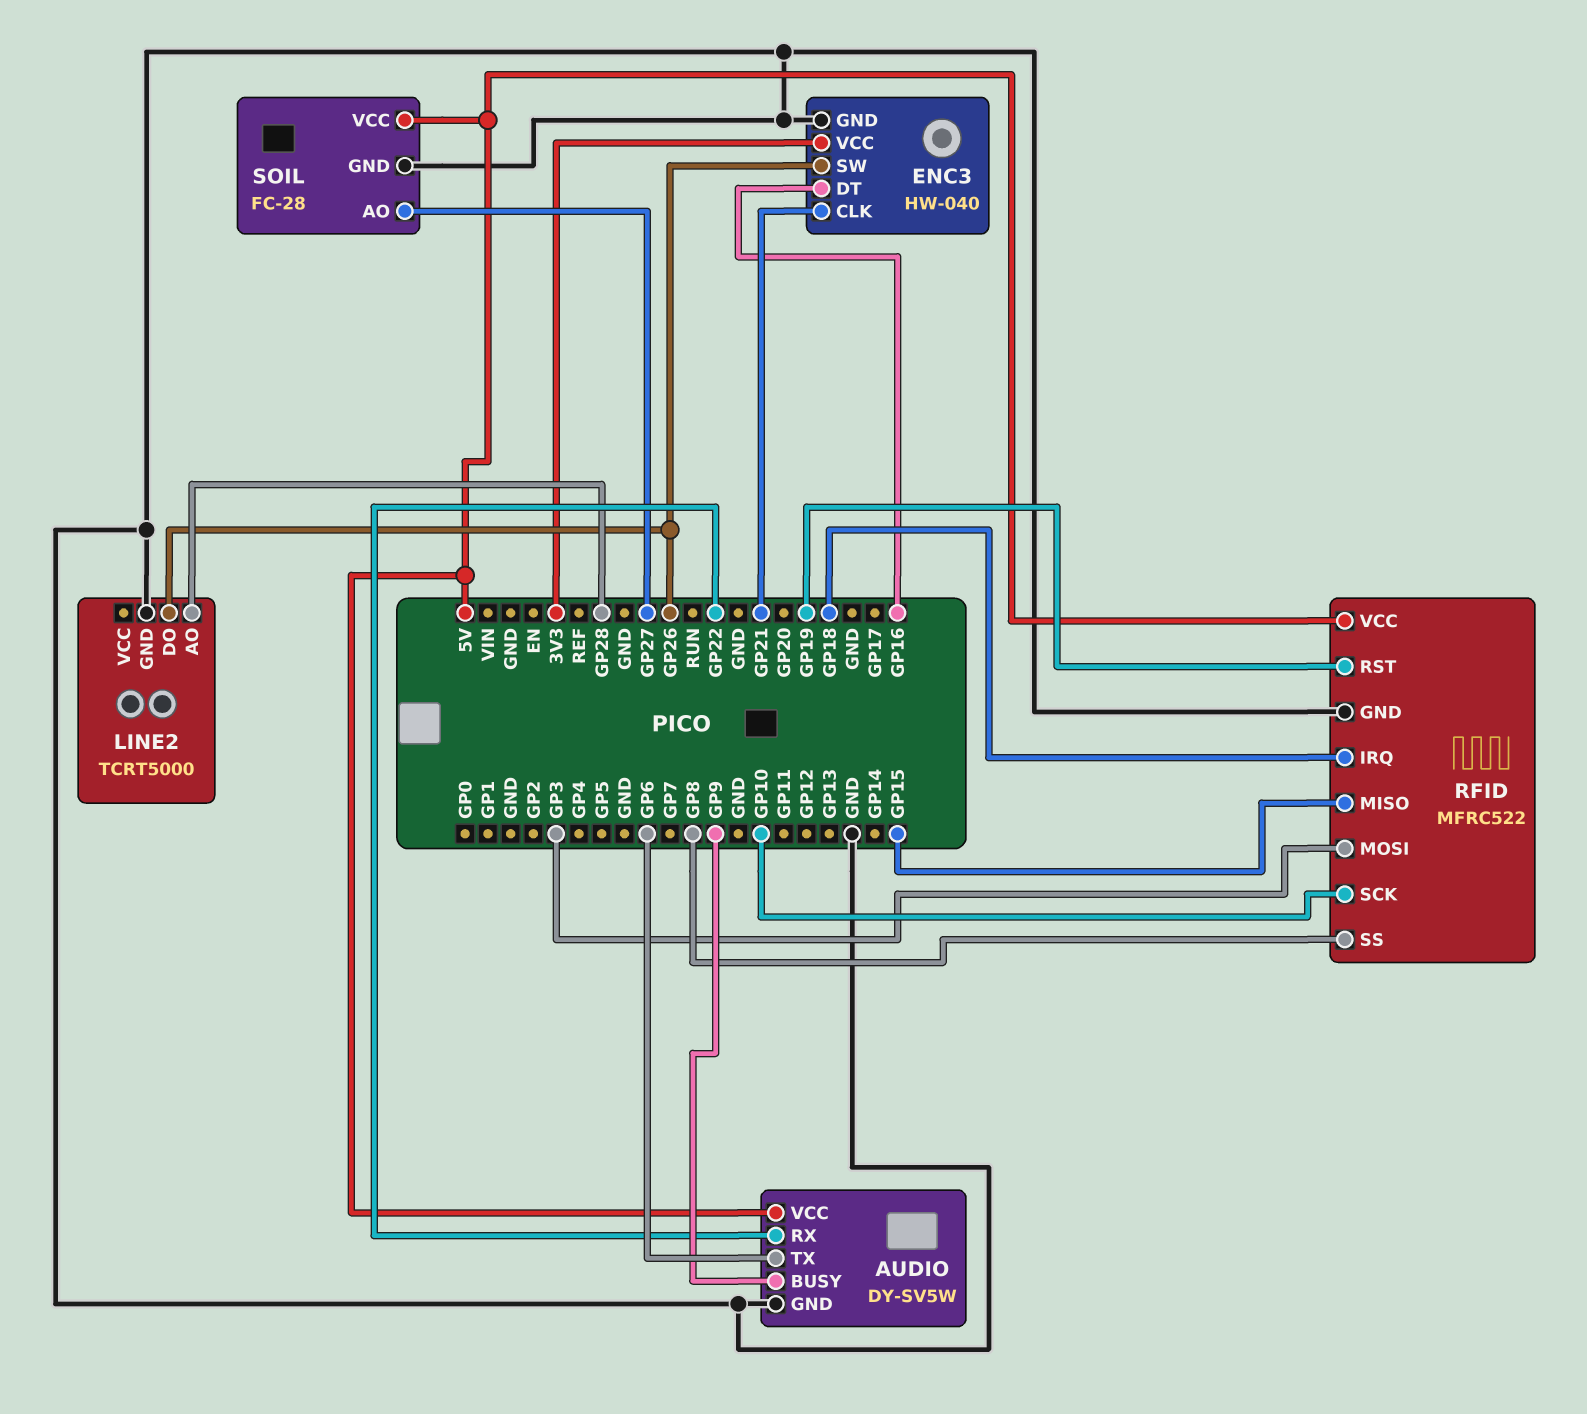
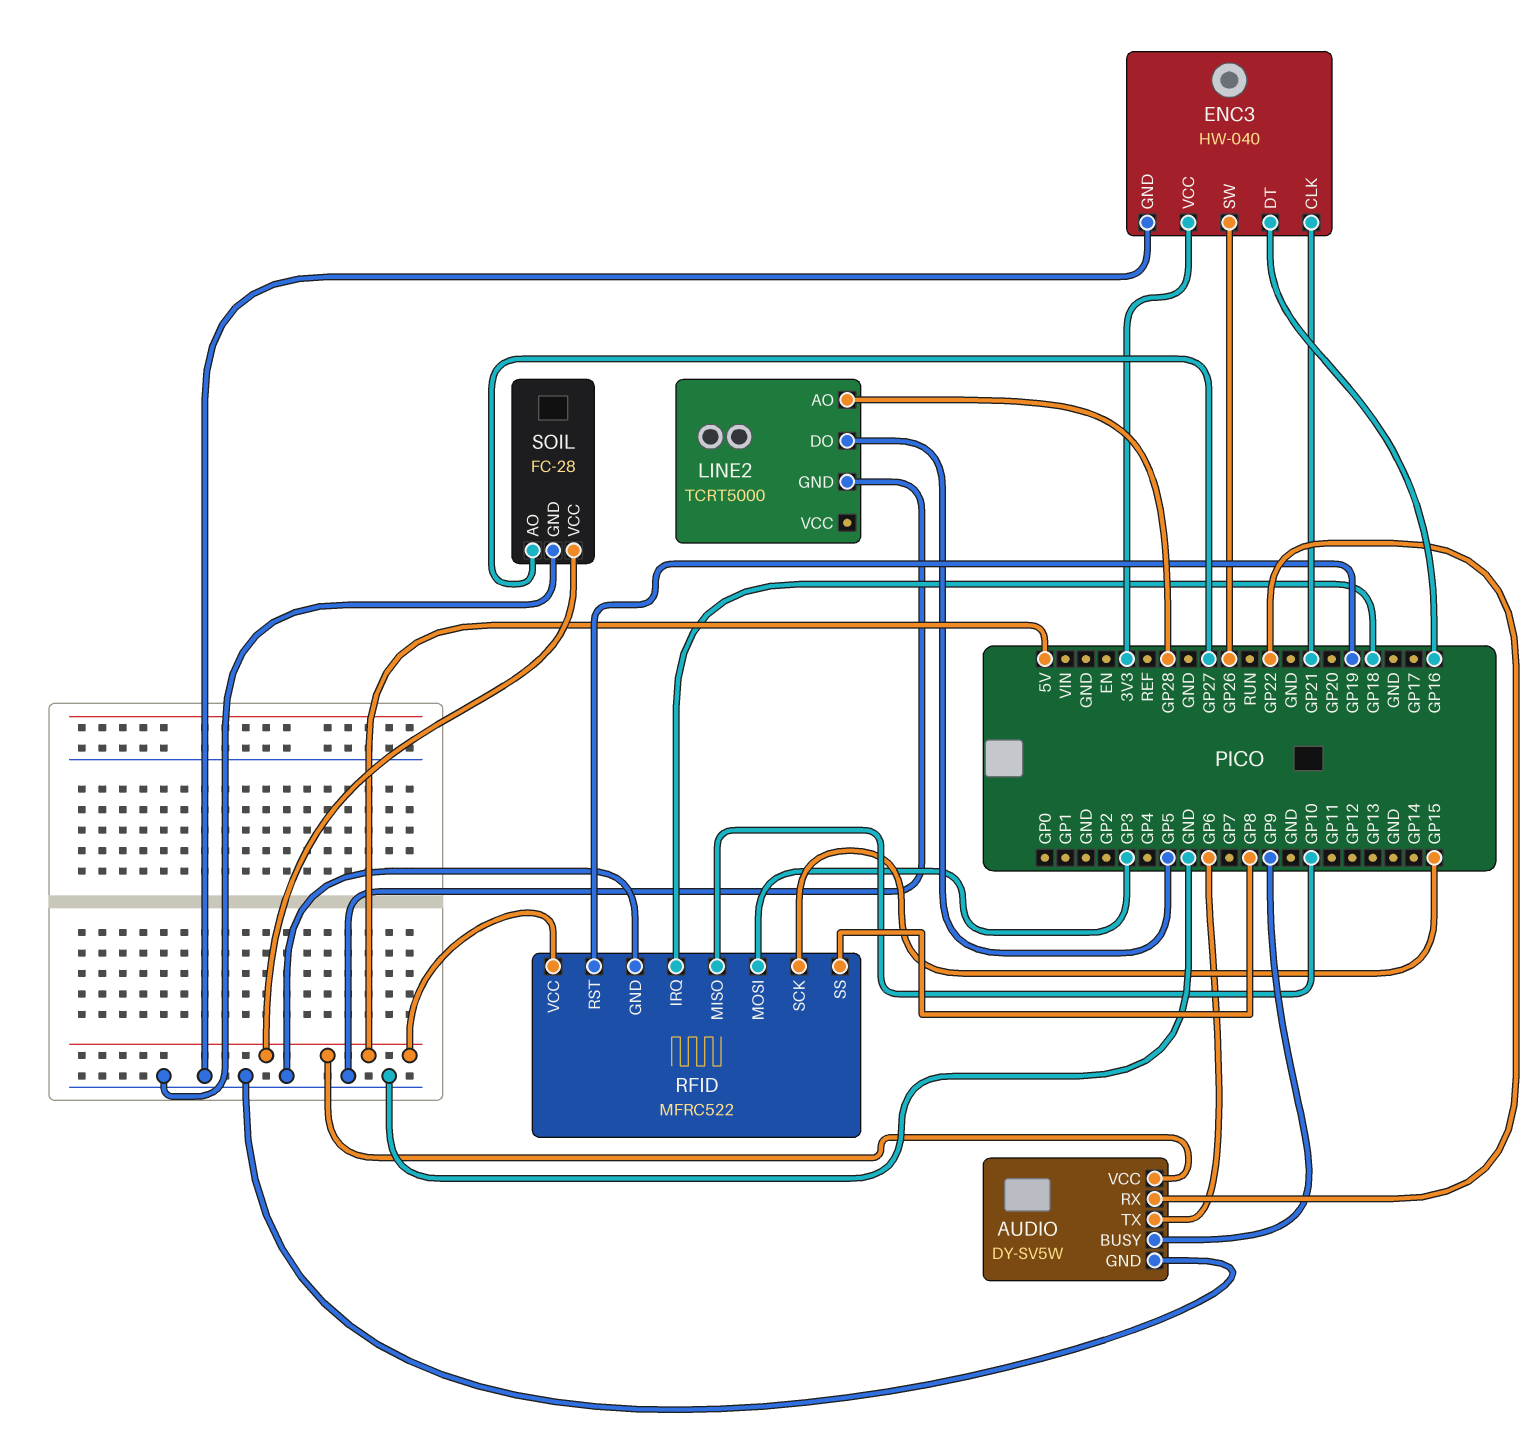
LINE2 pin DO: GP26 -> GP5
RFID pin MISO: GP15 -> GP10
RFID pin SCK: GP10 -> GP15

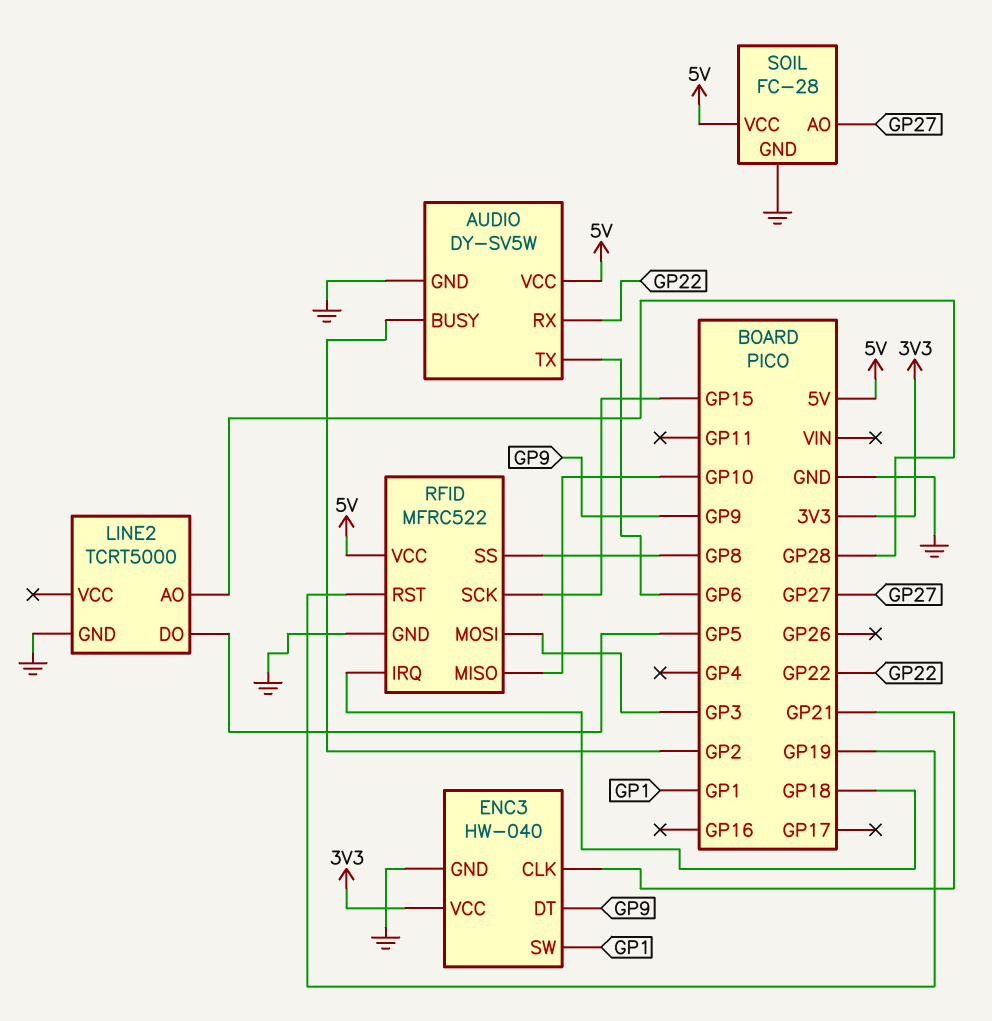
AUDIO pin BUSY: GP9 -> GP2
ENC3 pin DT: GP16 -> GP9
ENC3 pin SW: GP26 -> GP1

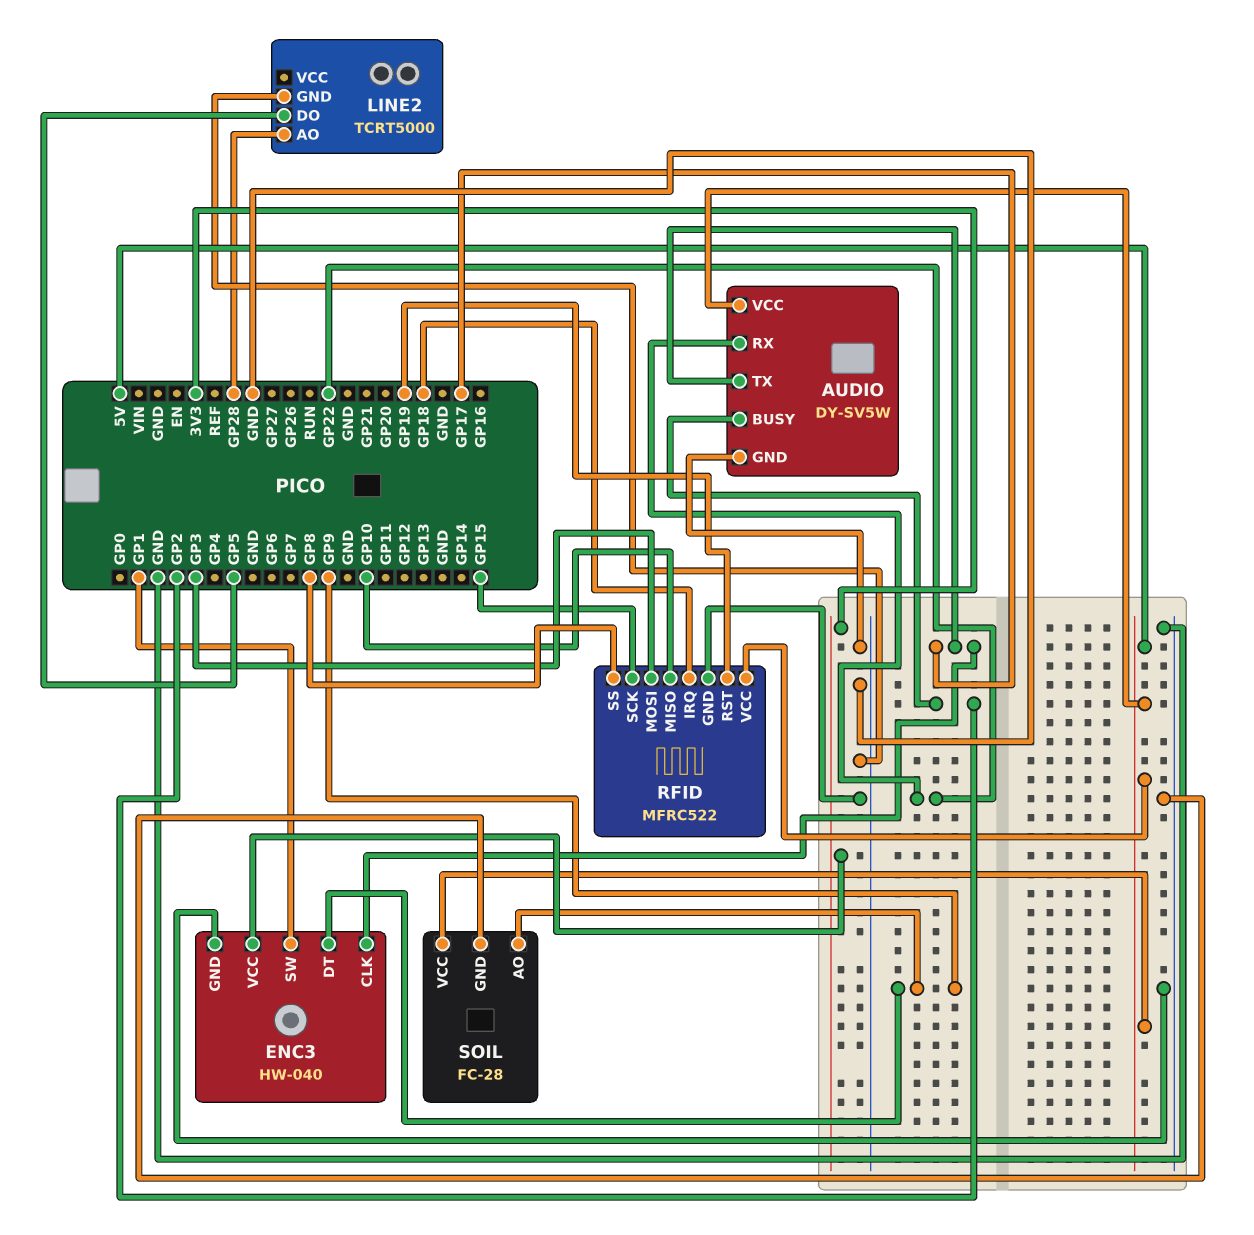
AUDIO pin TX: GP6 -> GP17
ENC3 pin CLK: GP21 -> GP17
SOIL pin AO: GP27 -> GP9

